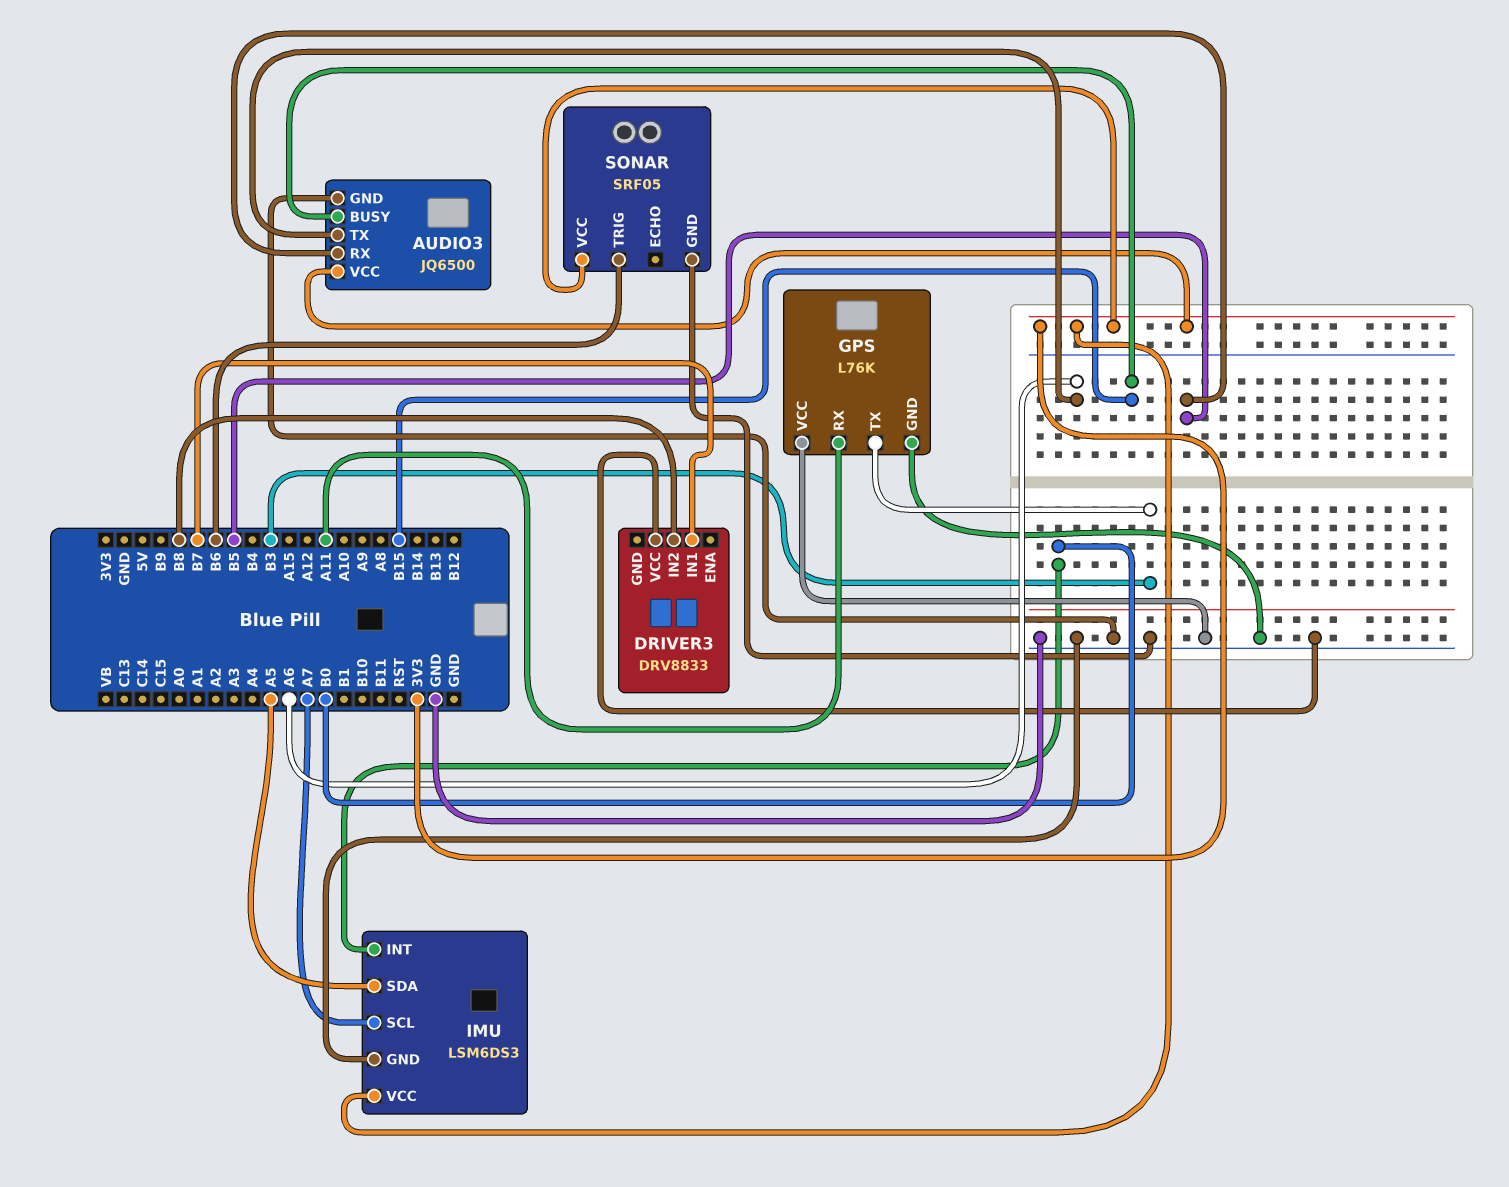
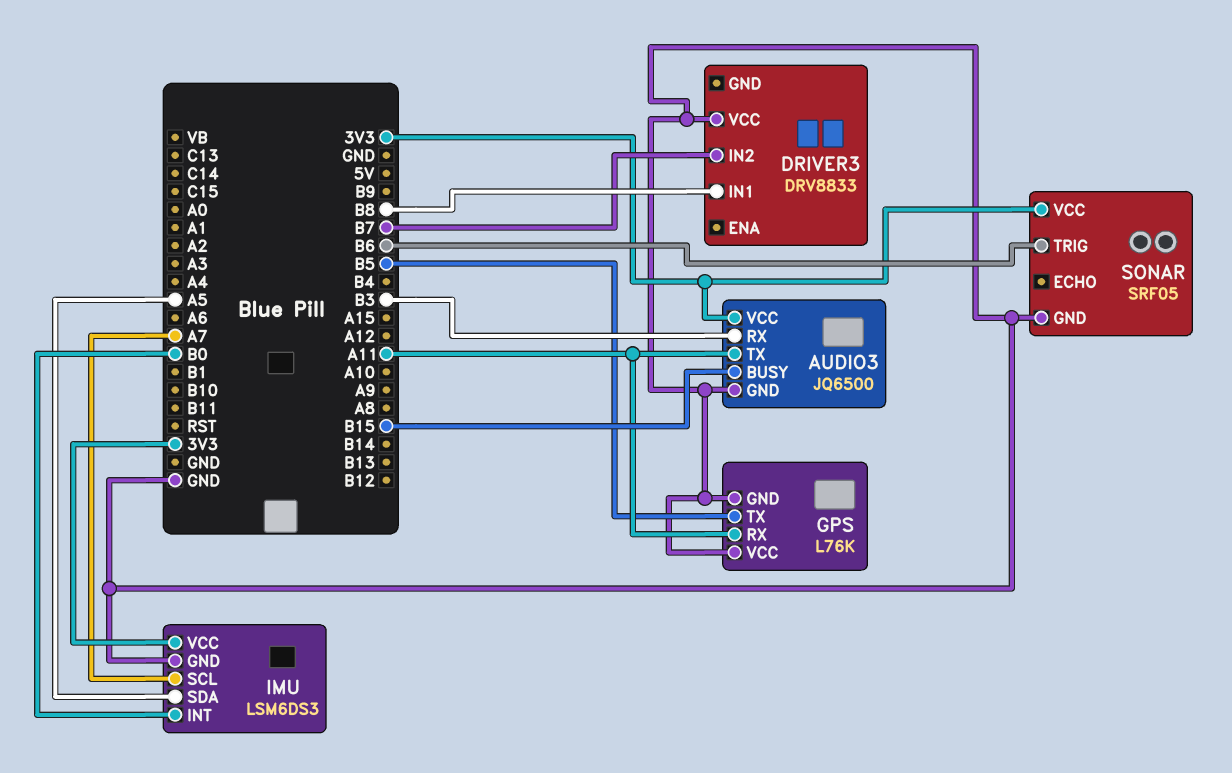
AUDIO3 pin RX: B5 -> B3
AUDIO3 pin TX: A6 -> A11
DRIVER3 pin IN1: B7 -> B8
DRIVER3 pin IN2: B8 -> B7
GPS pin TX: B3 -> B5

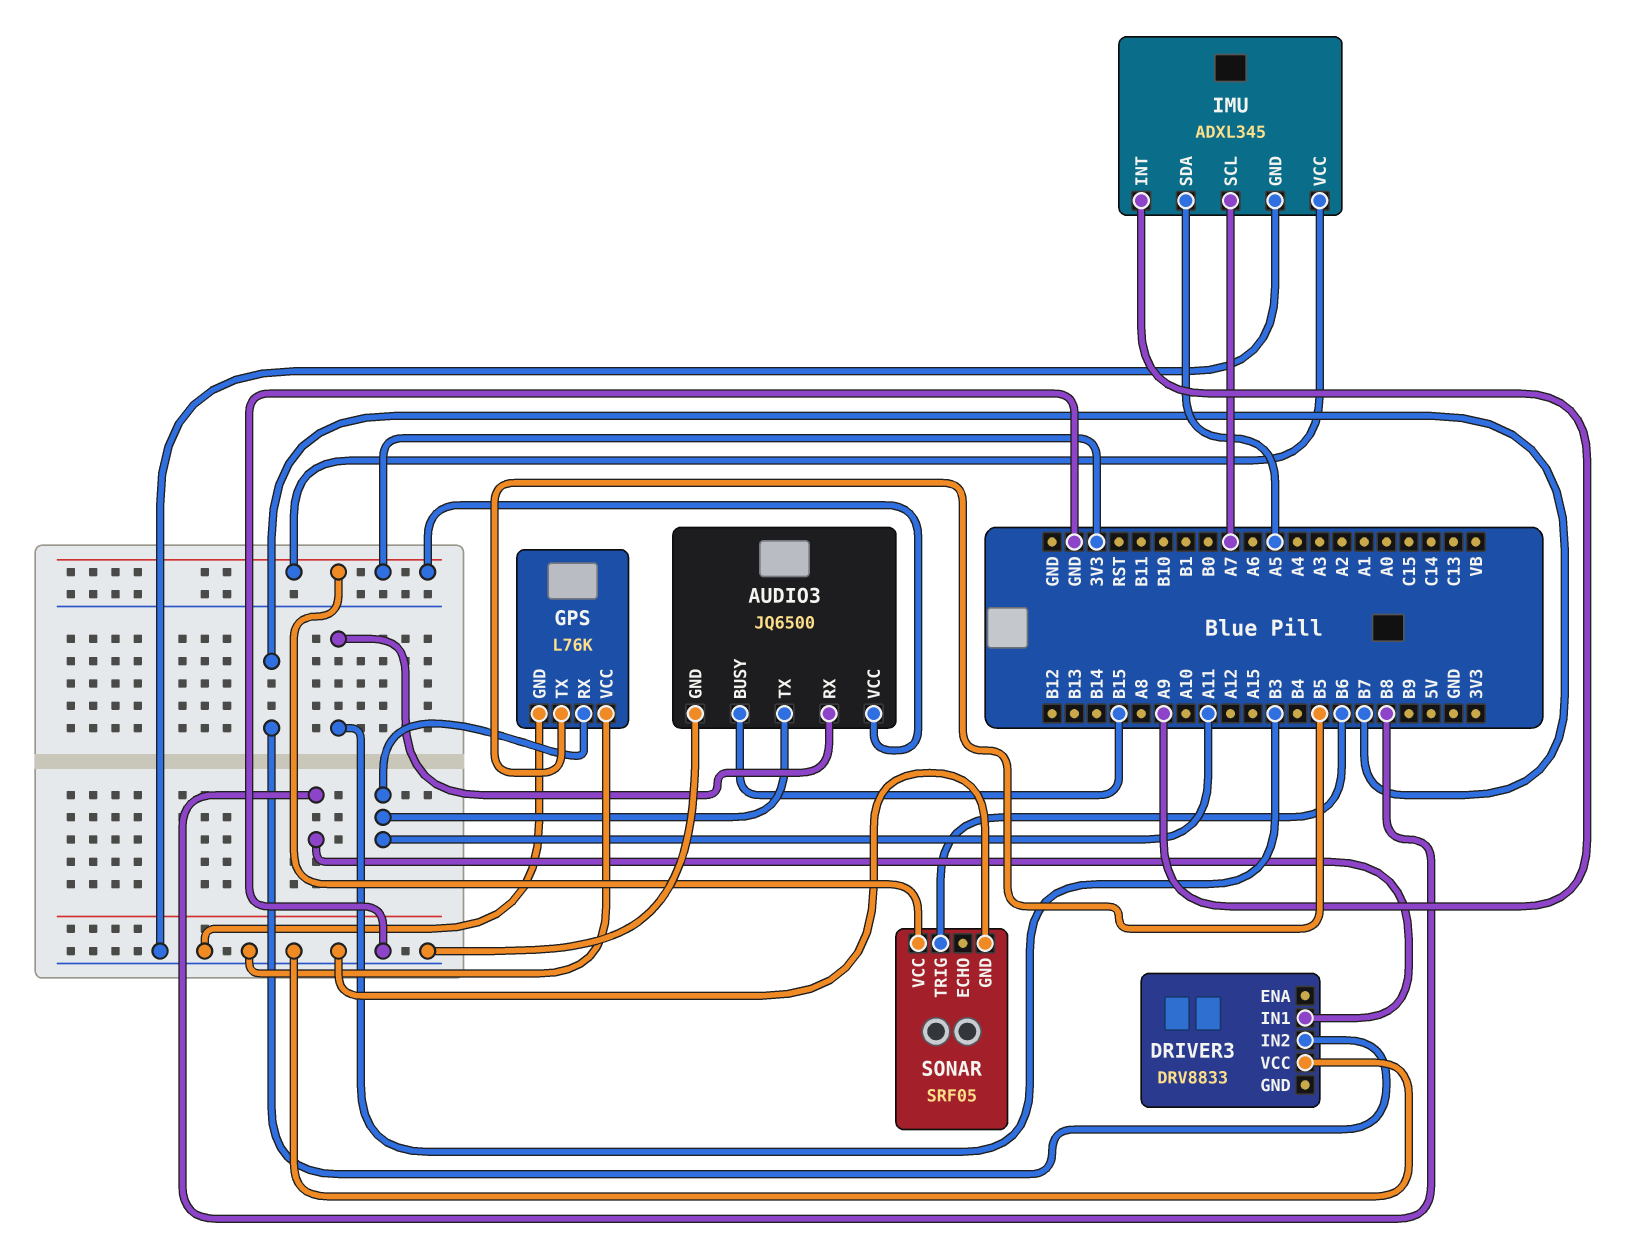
IMU: LSM6DS3 -> ADXL345
IMU pin INT: B0 -> A9

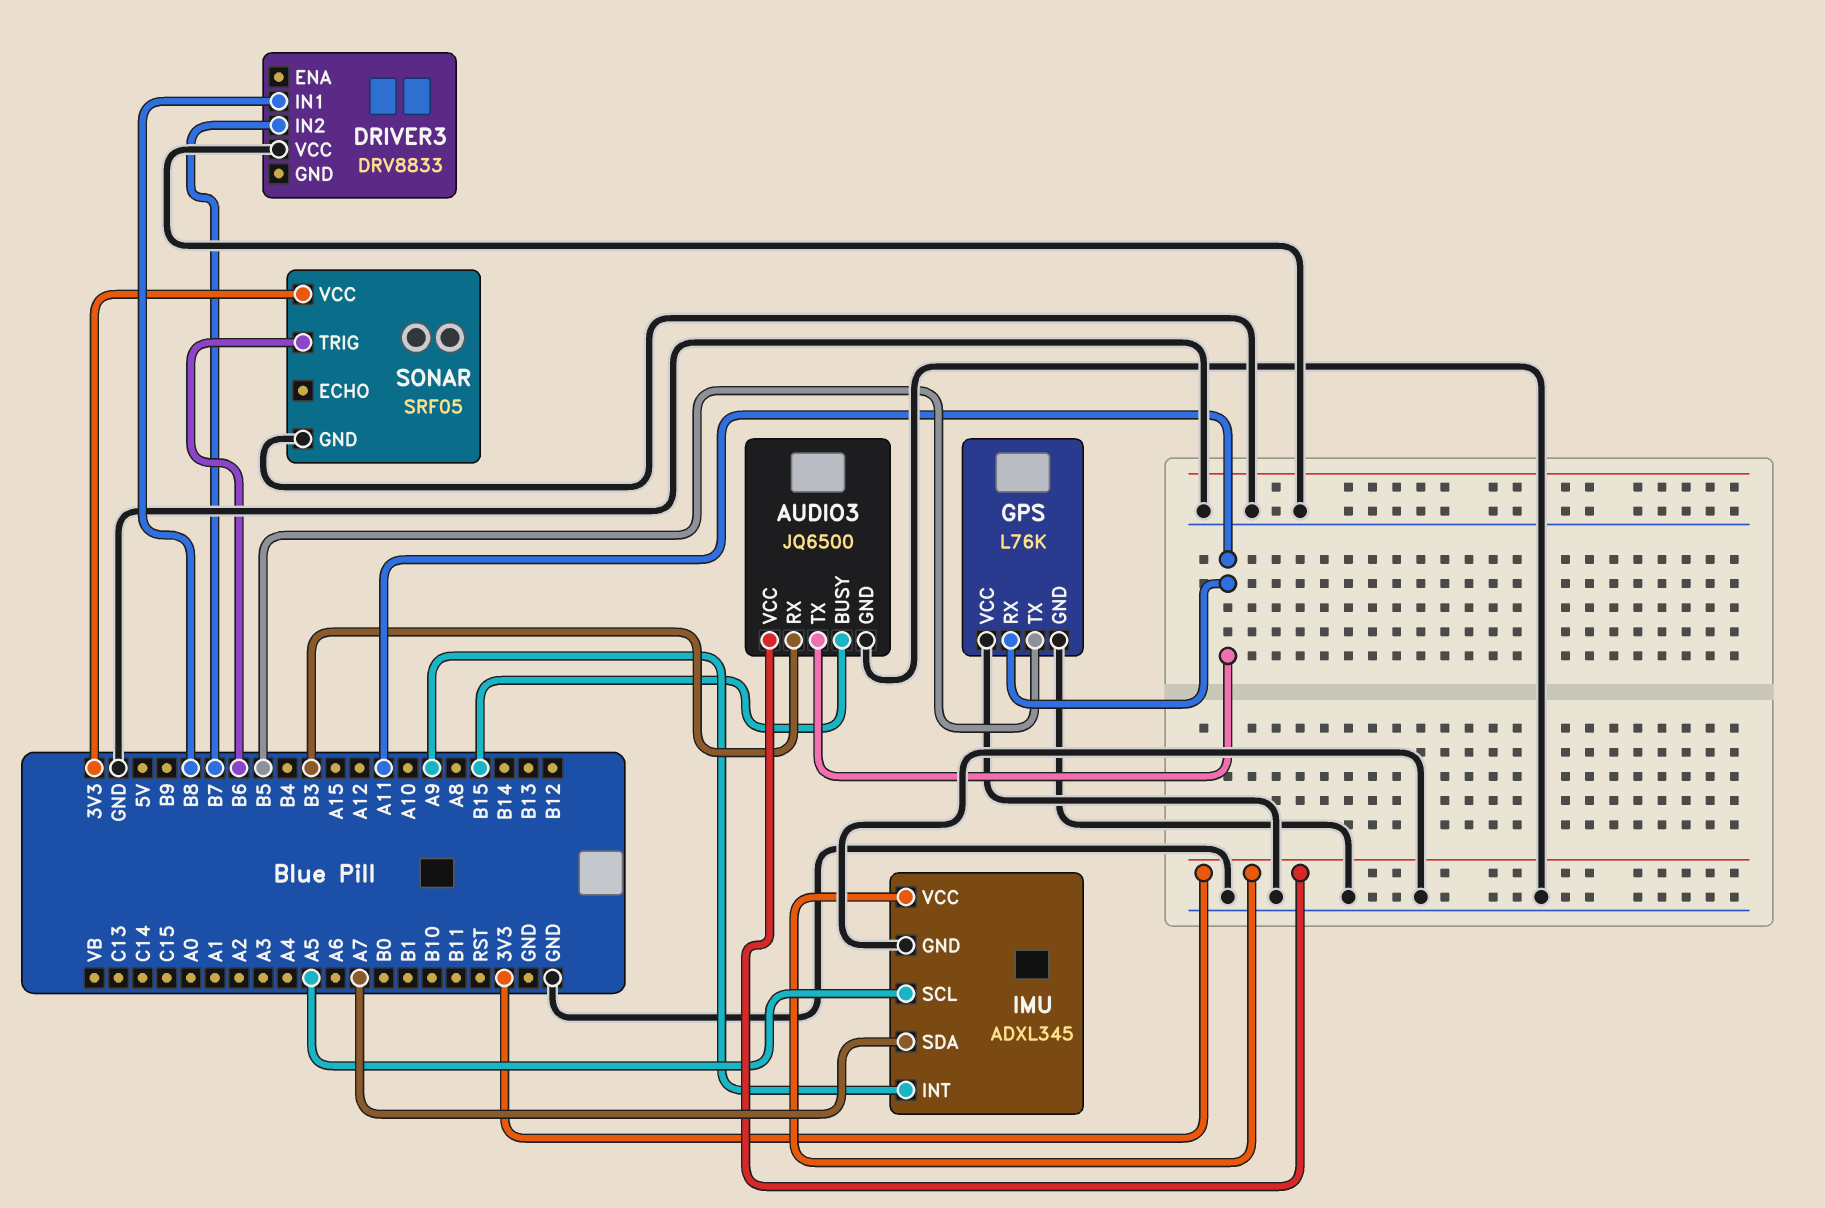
IMU pin SCL: A7 -> A5
IMU pin SDA: A5 -> A7

